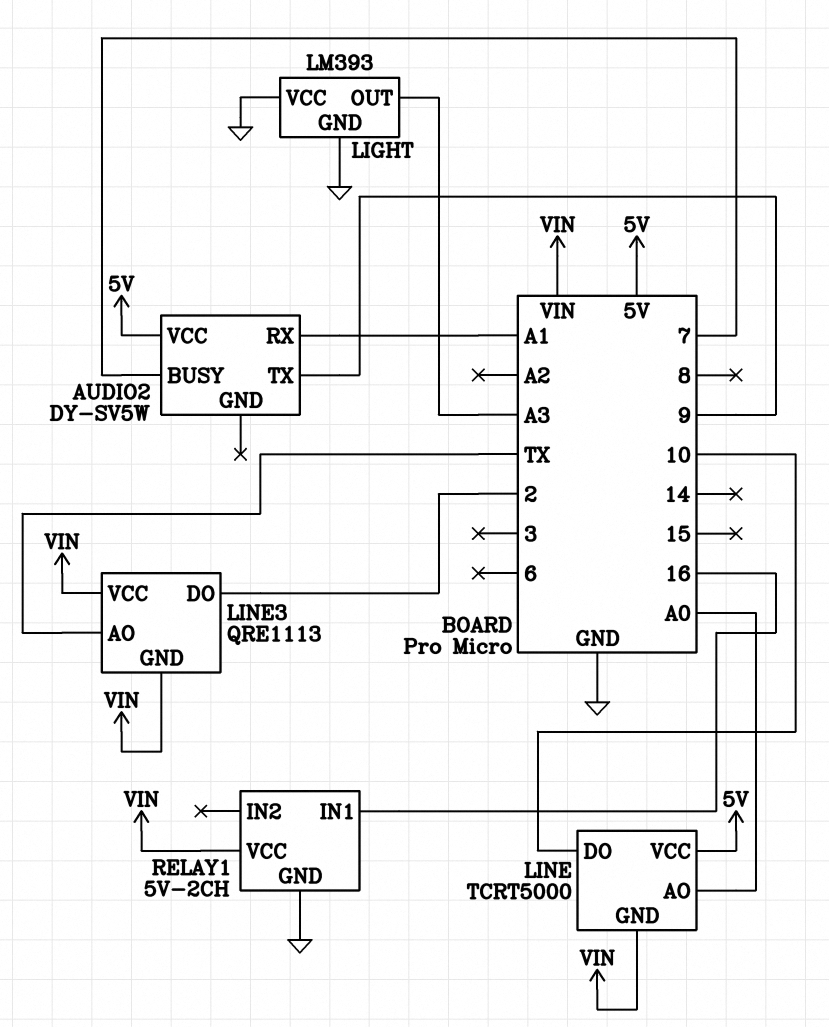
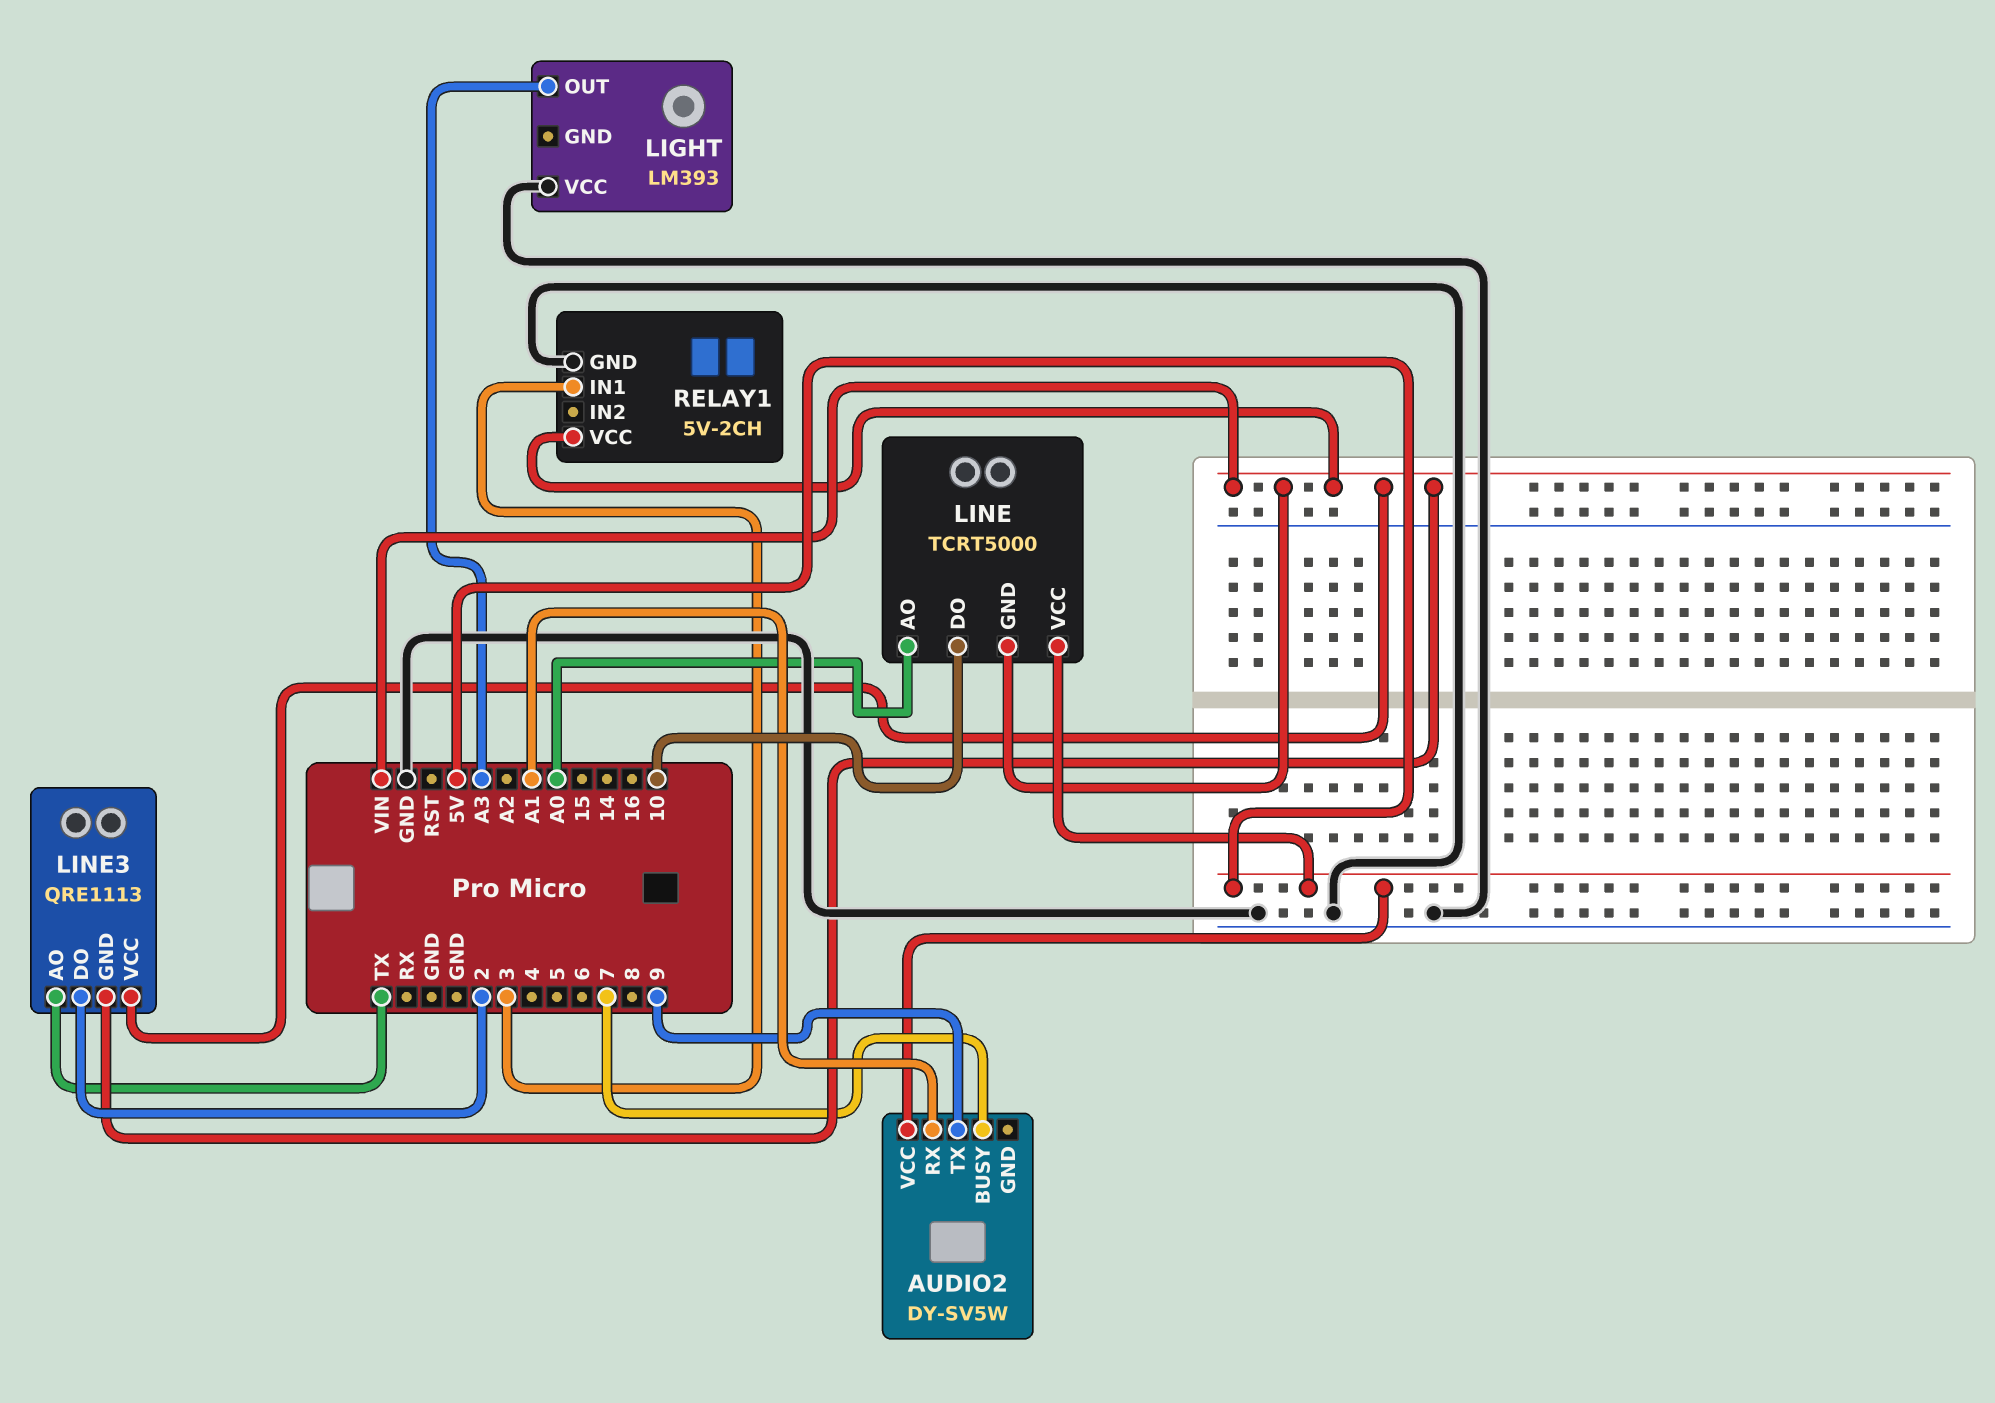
LIGHT pin GND: GND -> none
RELAY1 pin IN1: 16 -> 3

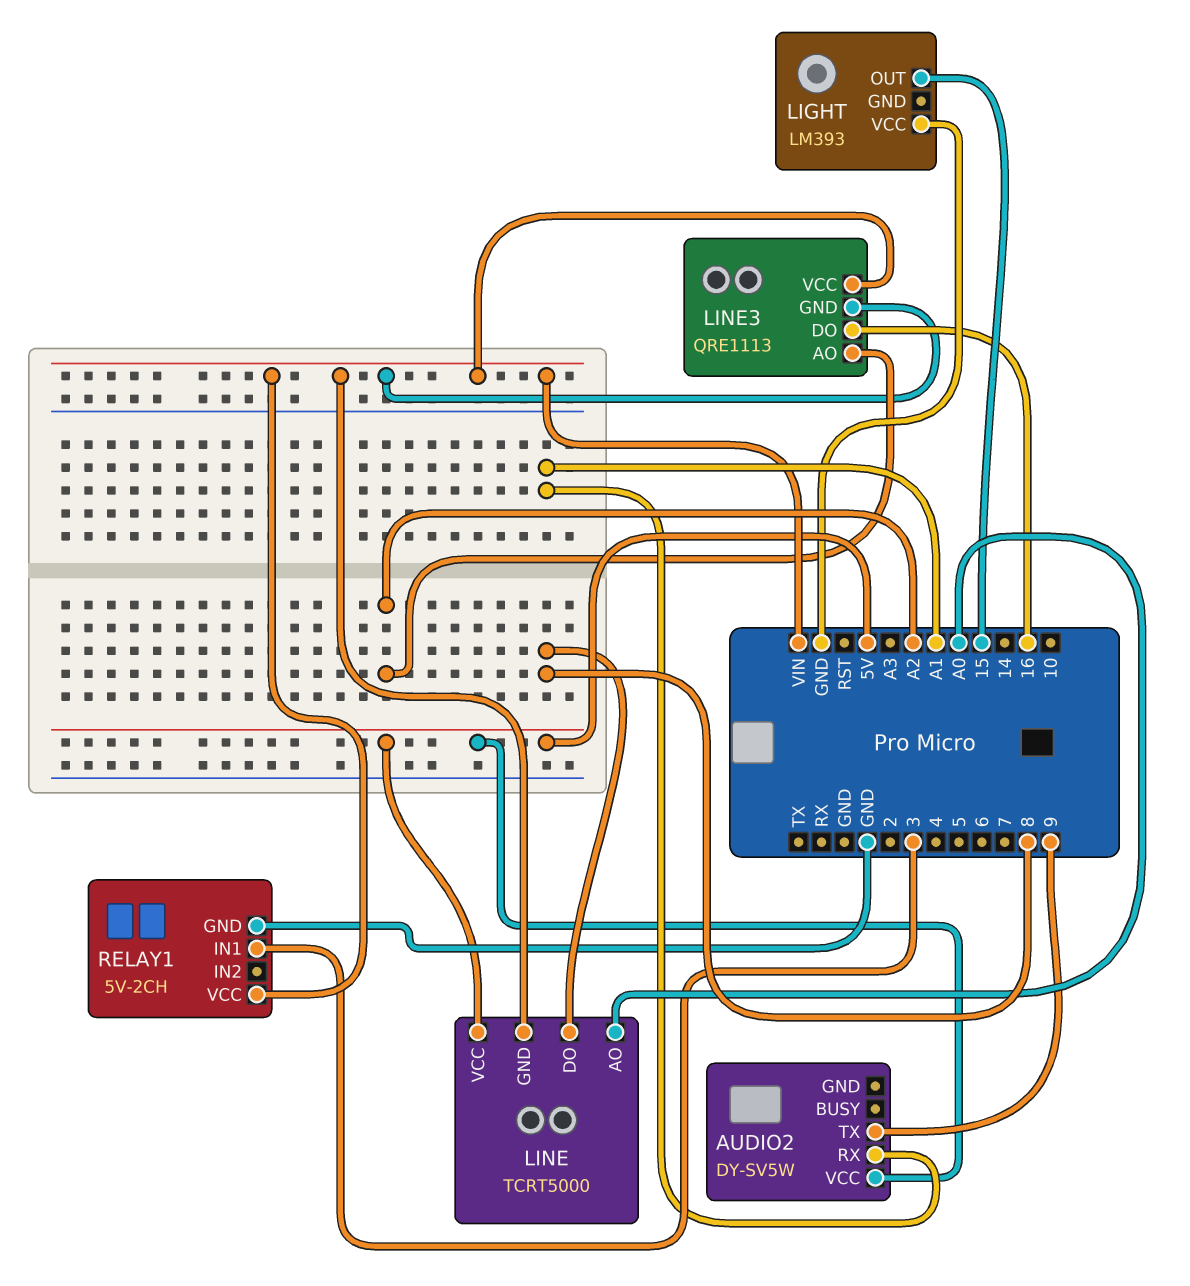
AUDIO2 pin BUSY: 7 -> none
LIGHT pin OUT: A3 -> 15
LINE pin DO: 10 -> 8
LINE3 pin AO: TX -> A2
LINE3 pin DO: 2 -> 16

